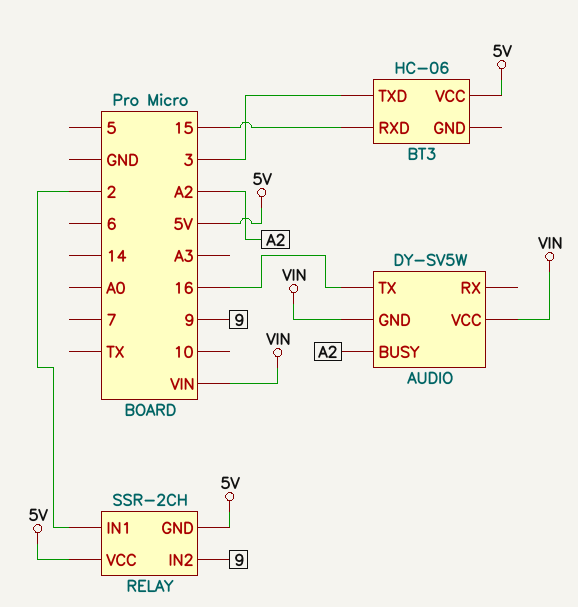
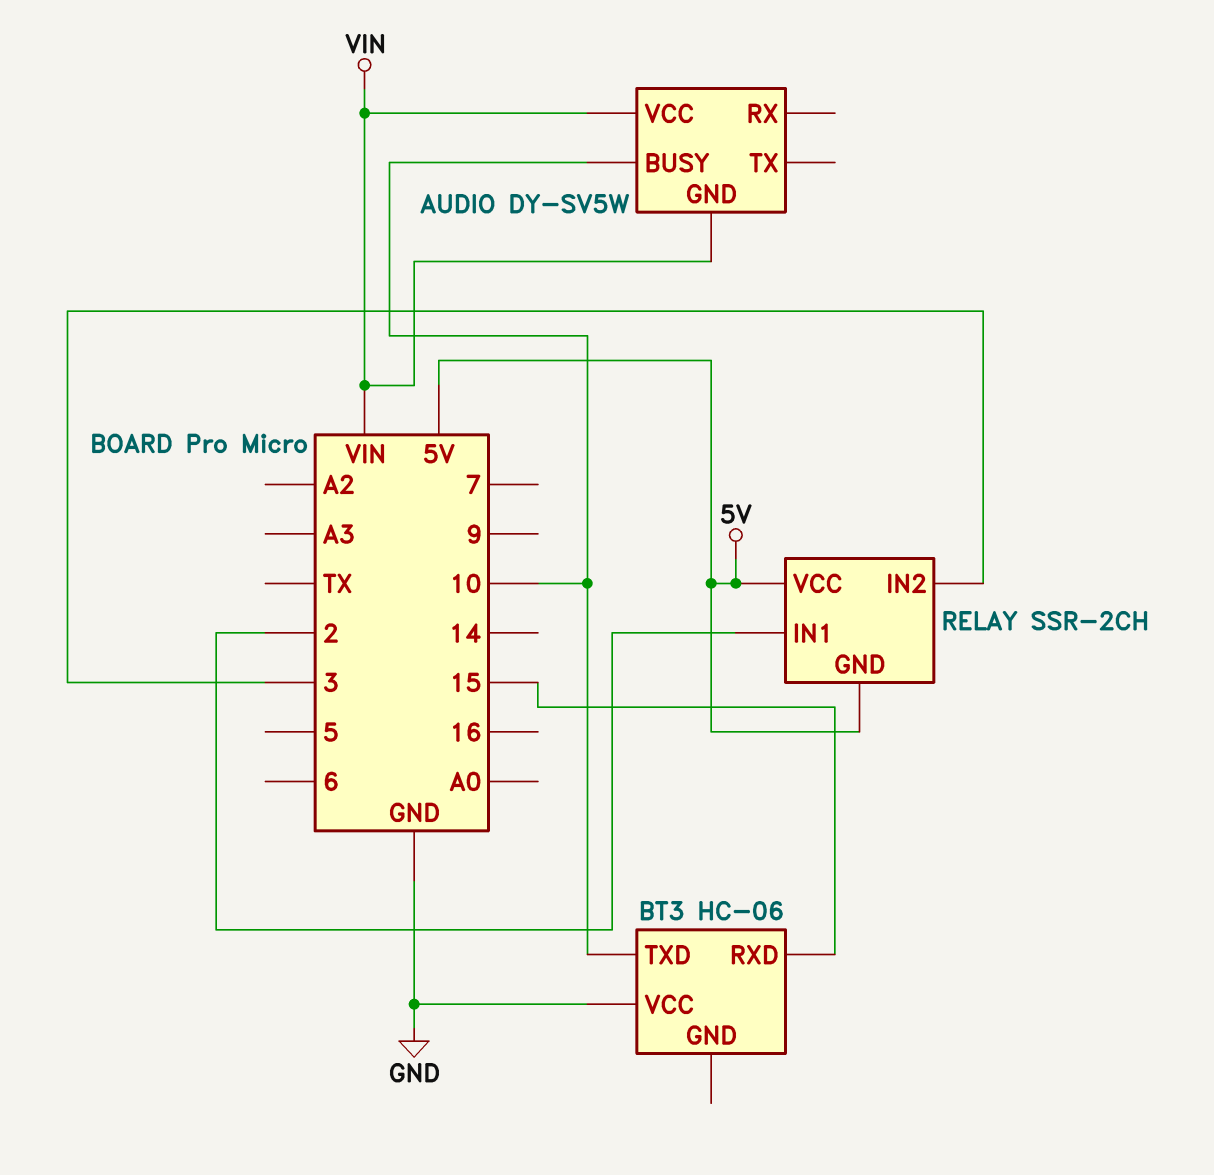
AUDIO pin BUSY: A2 -> 10
AUDIO pin TX: 16 -> none
BT3 pin TXD: 3 -> 10
BT3 pin VCC: 5V -> GND
RELAY pin IN2: 9 -> 3

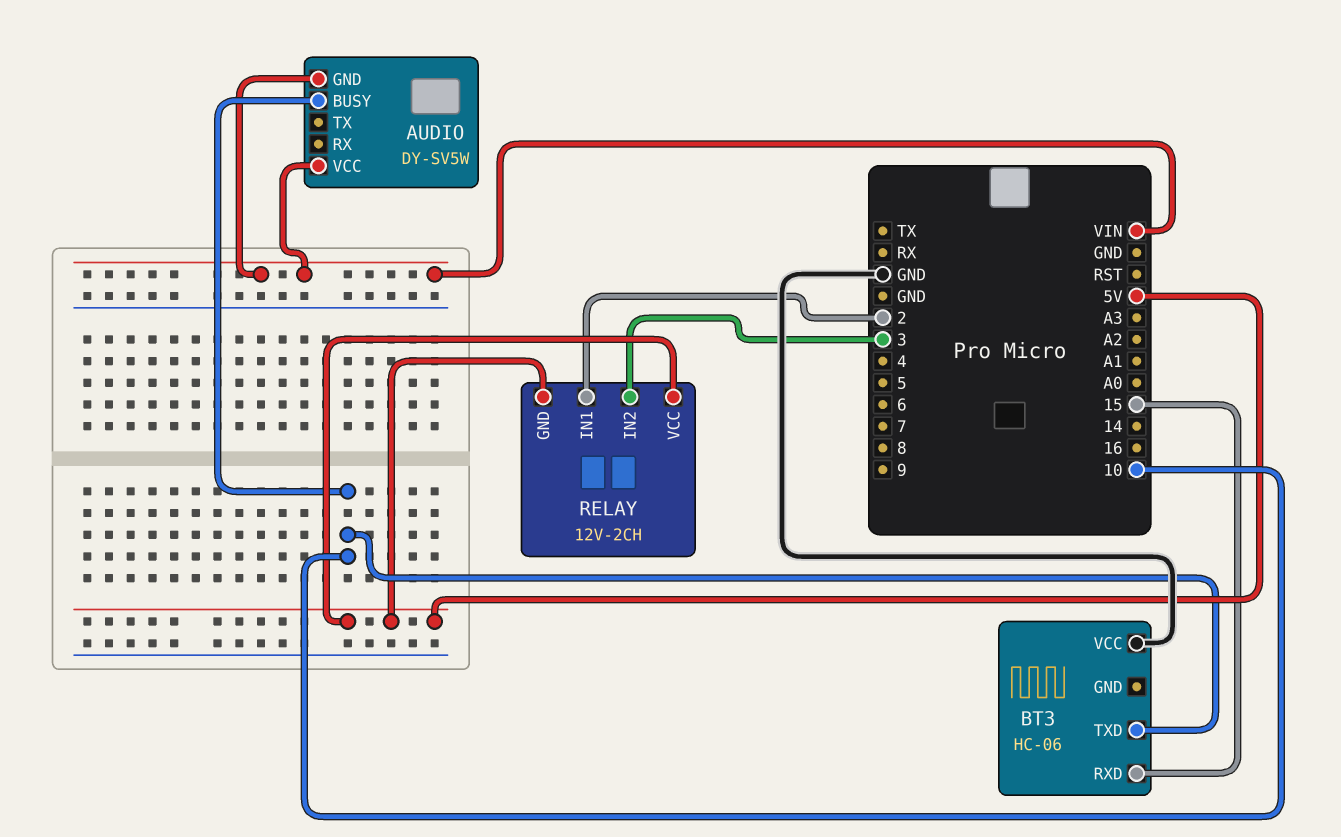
RELAY: SSR-2CH -> 12V-2CH

